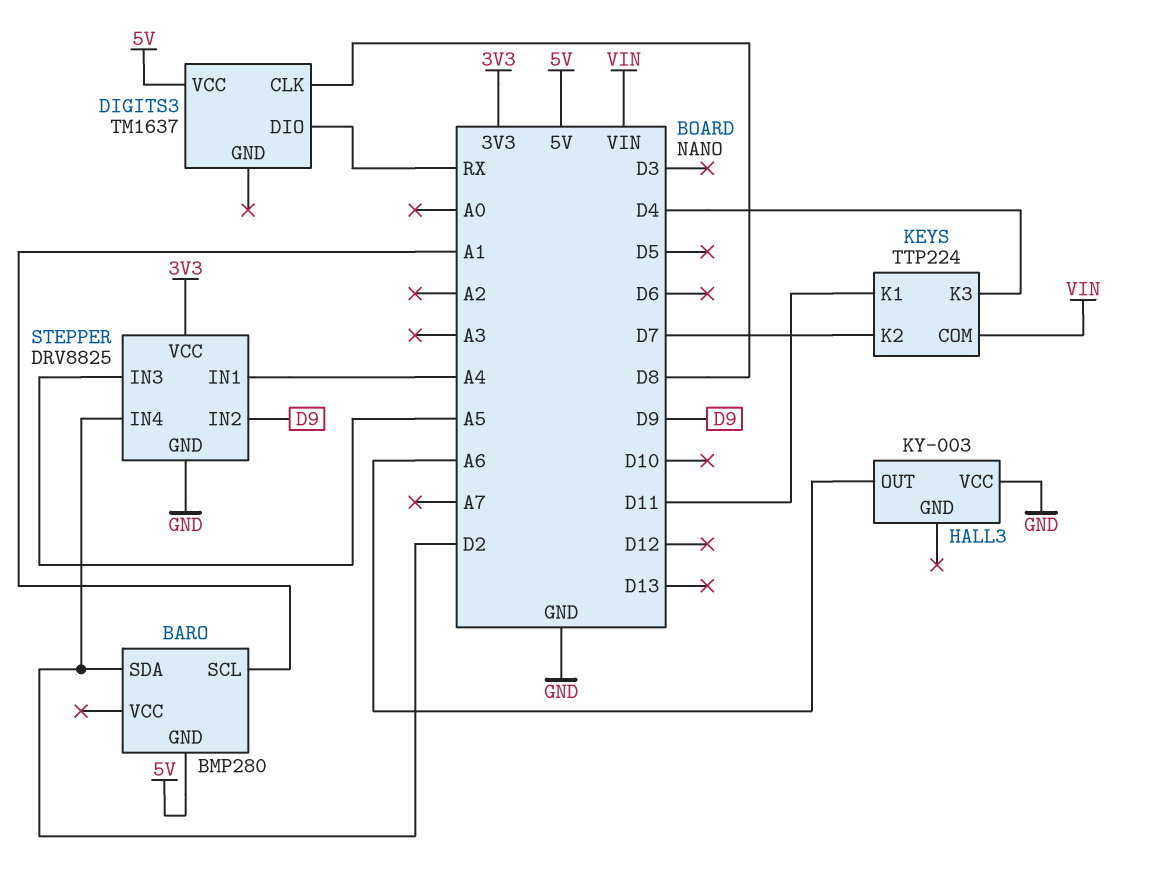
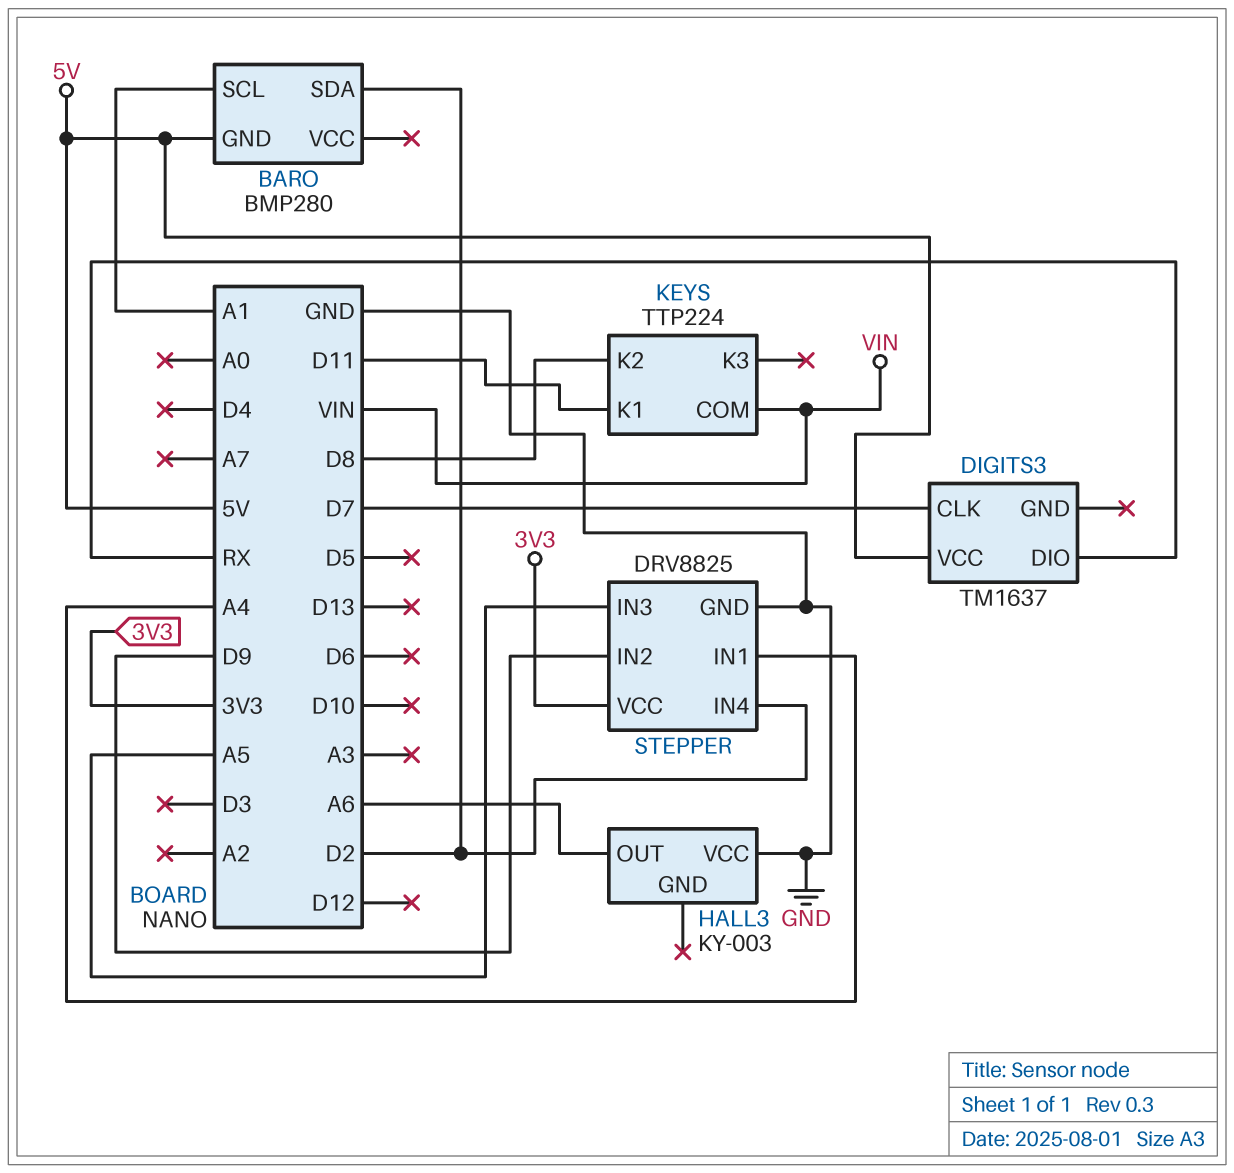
DIGITS3 pin CLK: D8 -> D7
KEYS pin K2: D7 -> D8
KEYS pin K3: D4 -> none

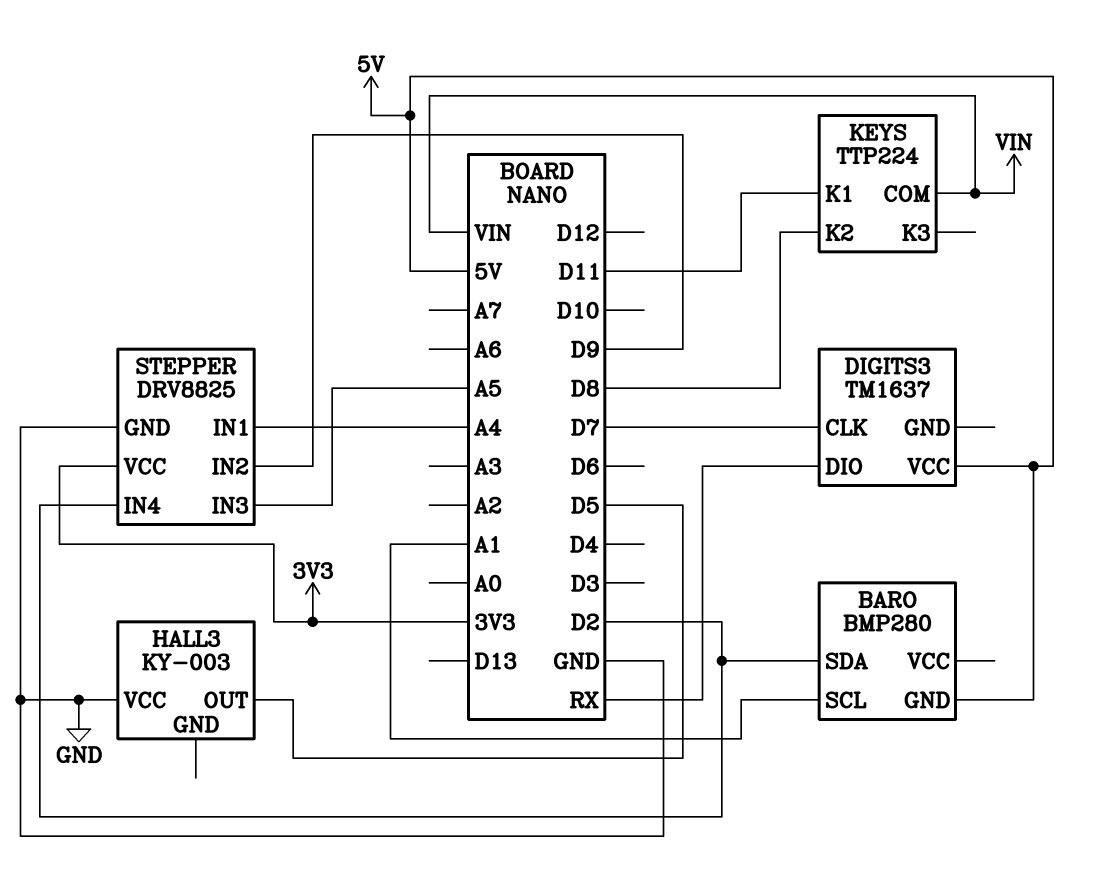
HALL3 pin OUT: A6 -> D5

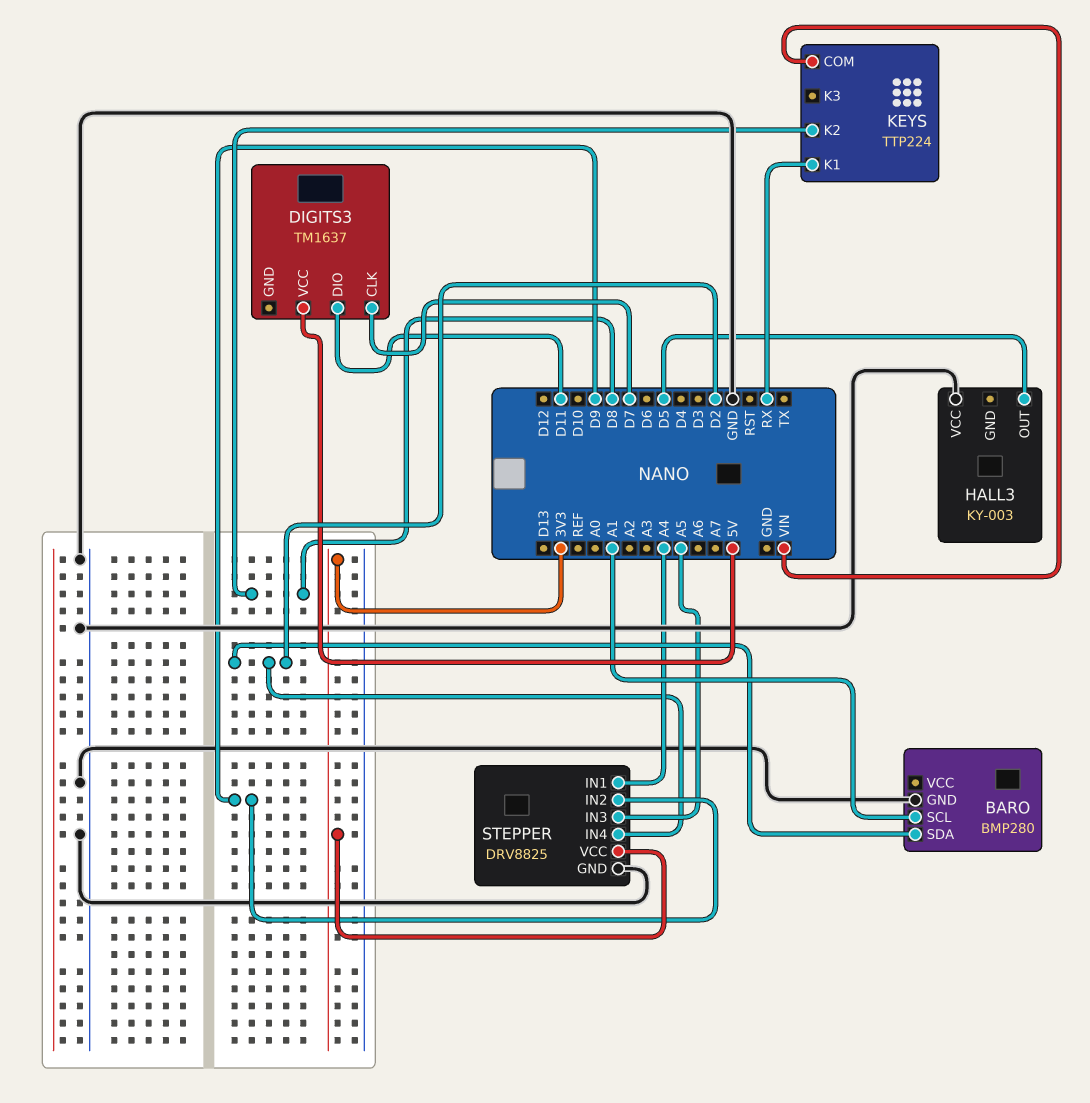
BARO pin GND: 5V -> GND
DIGITS3 pin DIO: RX -> D11
KEYS pin K1: D11 -> RX

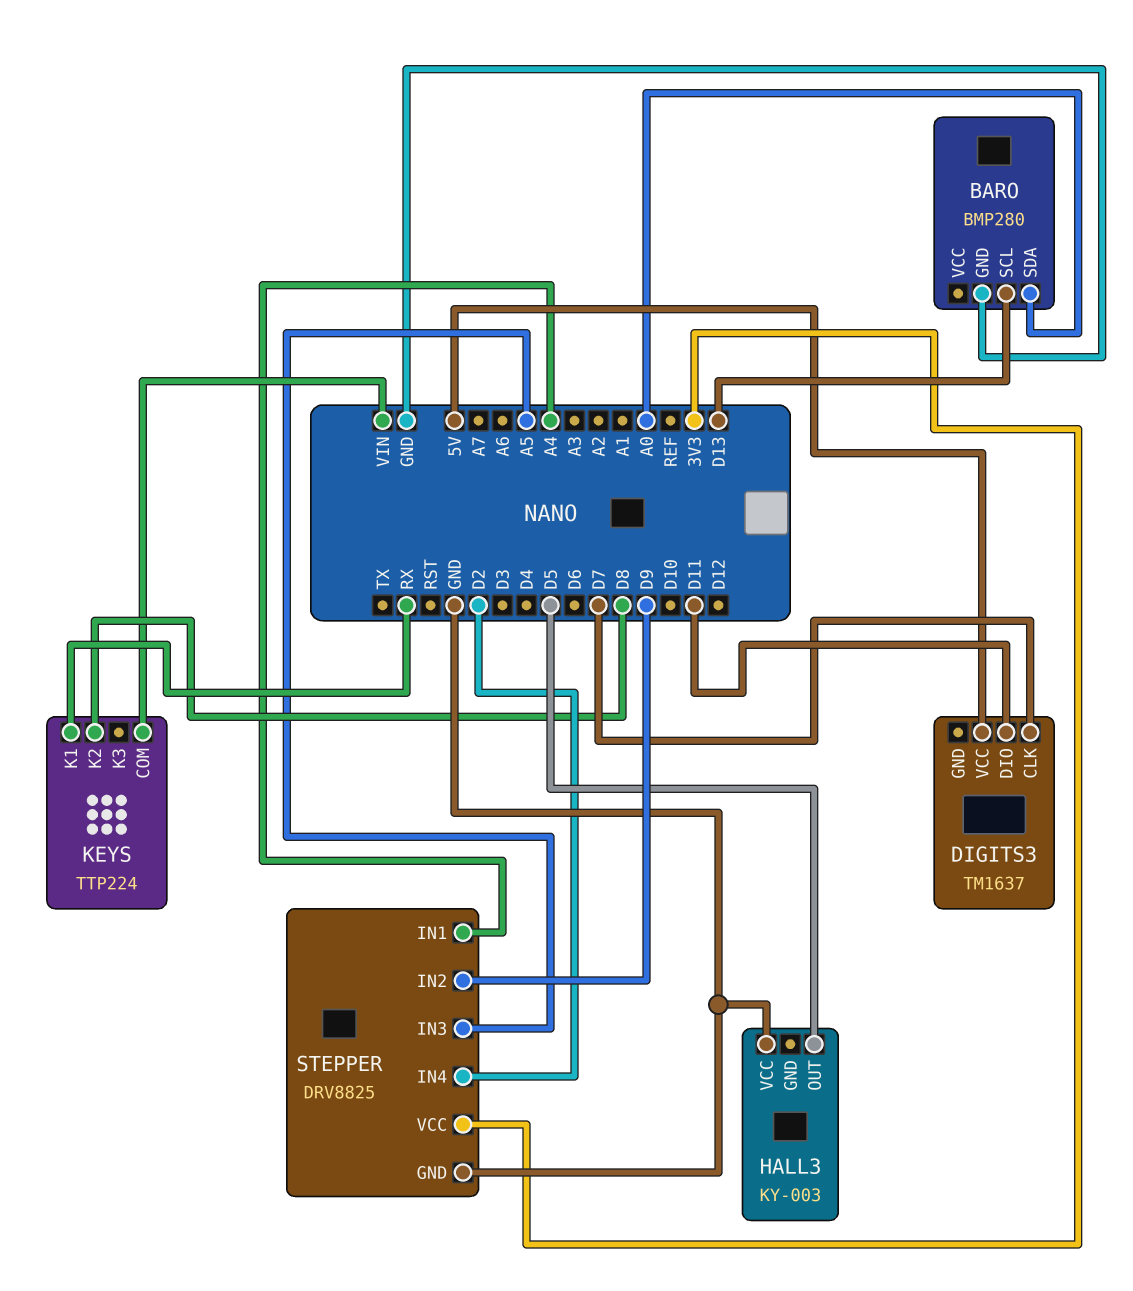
BARO pin SCL: A1 -> D13
BARO pin SDA: D2 -> A0

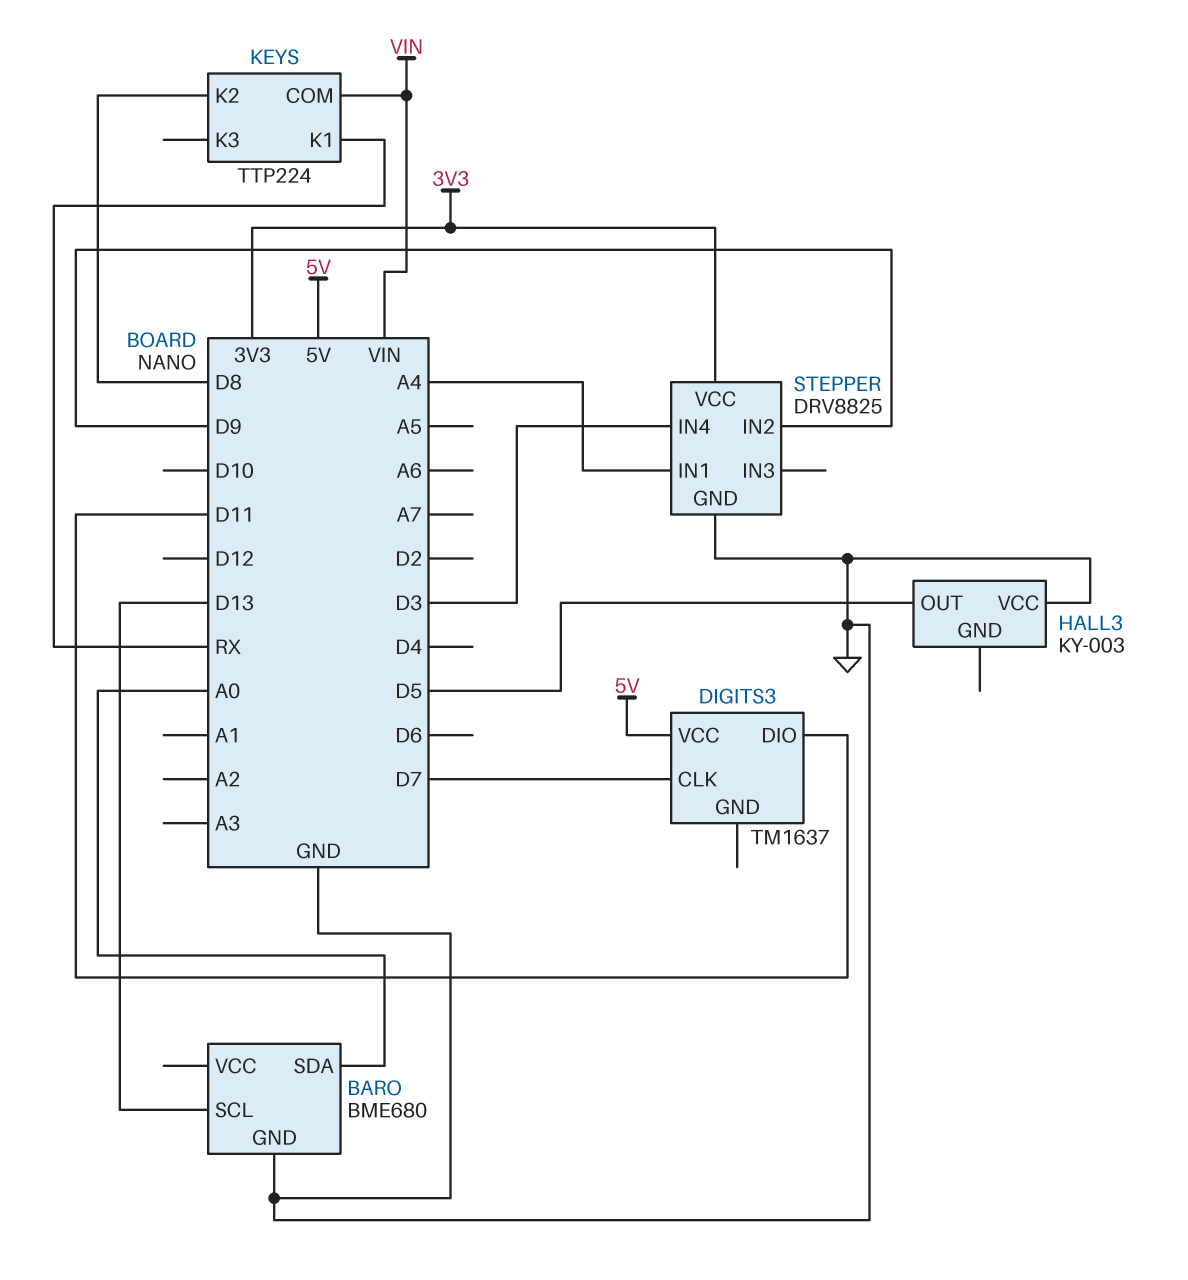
BARO: BMP280 -> BME680
STEPPER pin IN3: A5 -> none
STEPPER pin IN4: D2 -> D3

